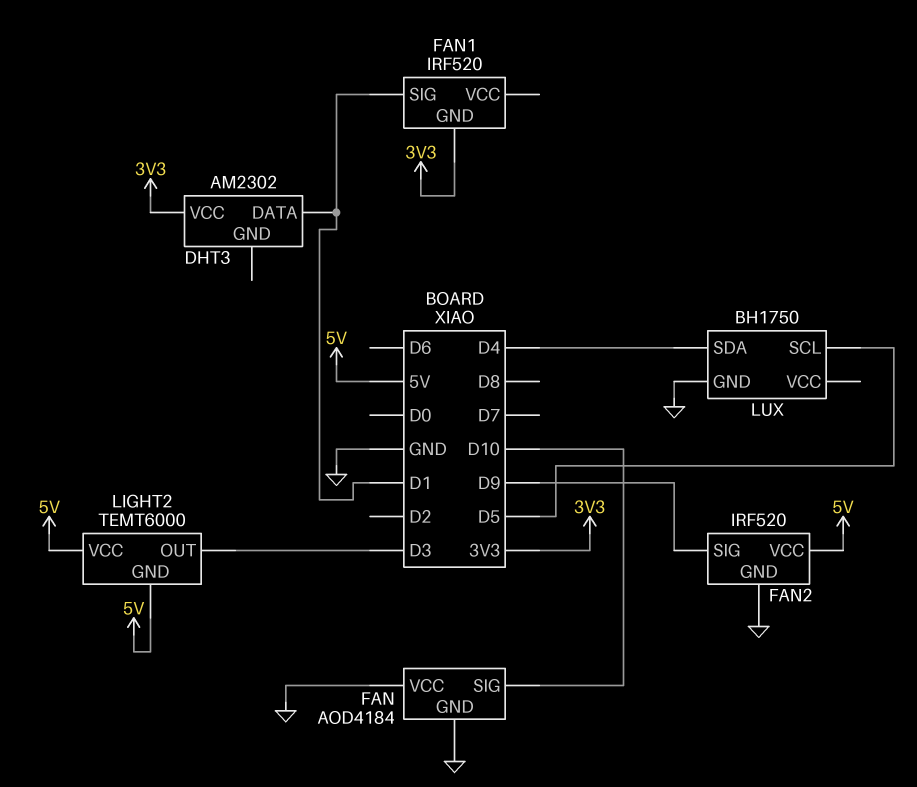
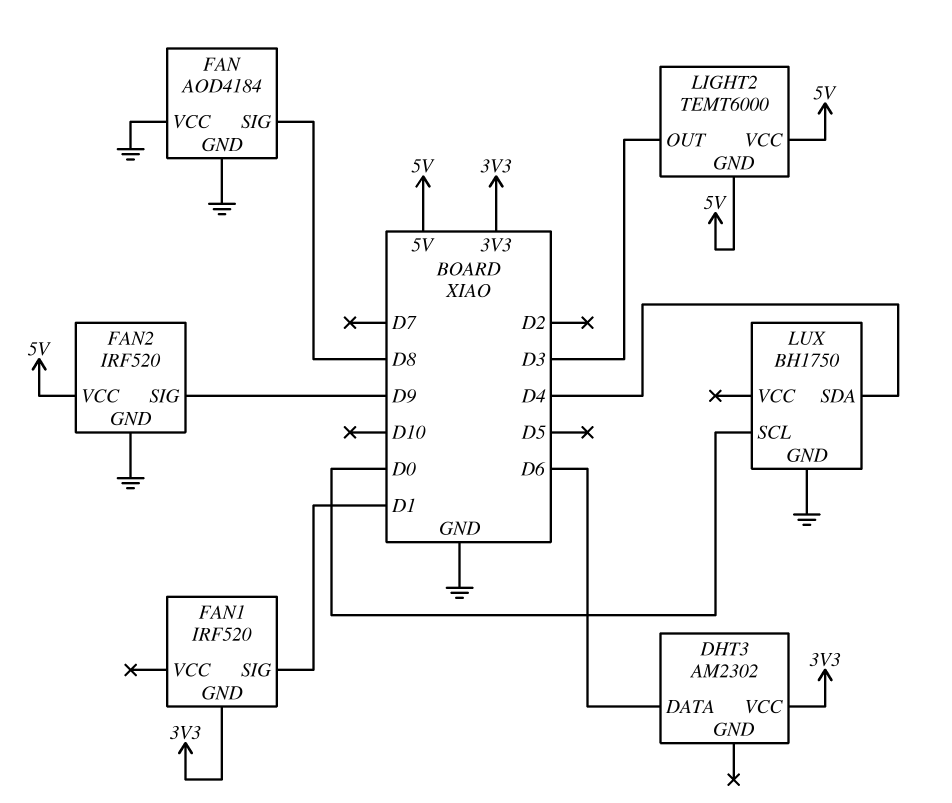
DHT3 pin DATA: D1 -> D6
FAN pin SIG: D10 -> D8
LUX pin SCL: D5 -> D0

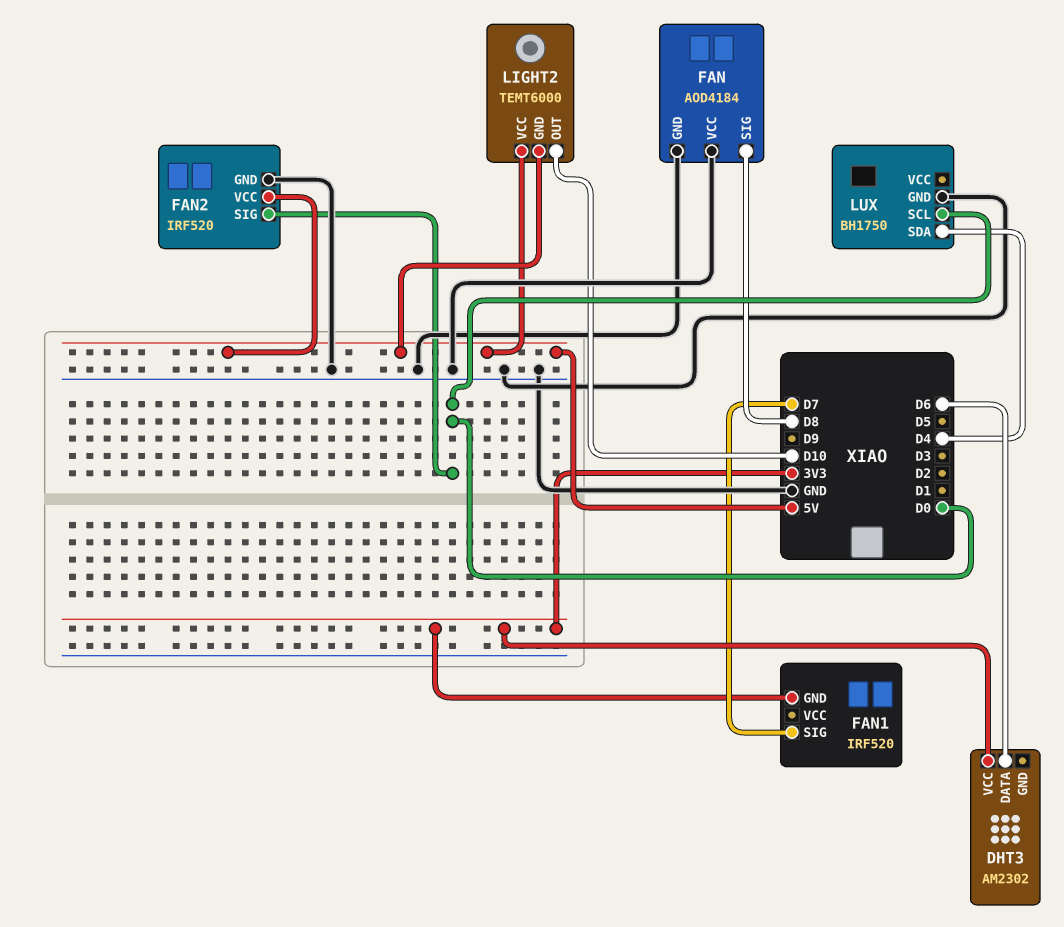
FAN1 pin SIG: D1 -> D7
FAN2 pin SIG: D9 -> D0
LIGHT2 pin OUT: D3 -> D10

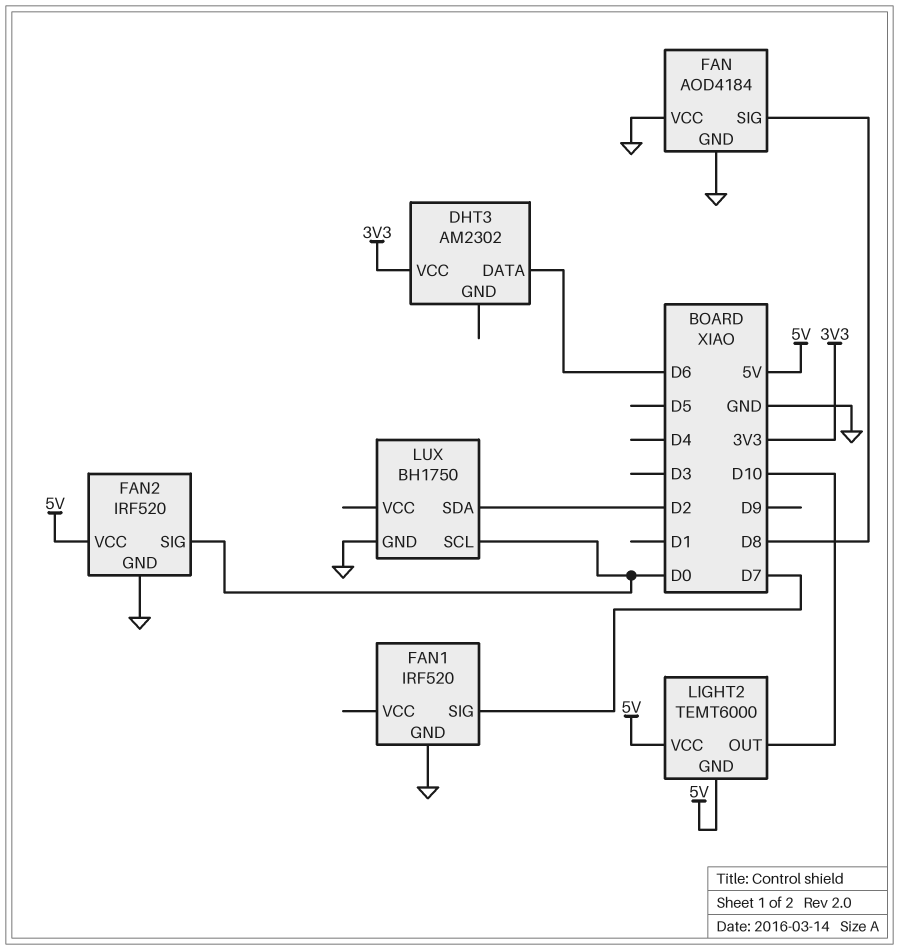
FAN1 pin GND: 3V3 -> GND
LUX pin SDA: D4 -> D2

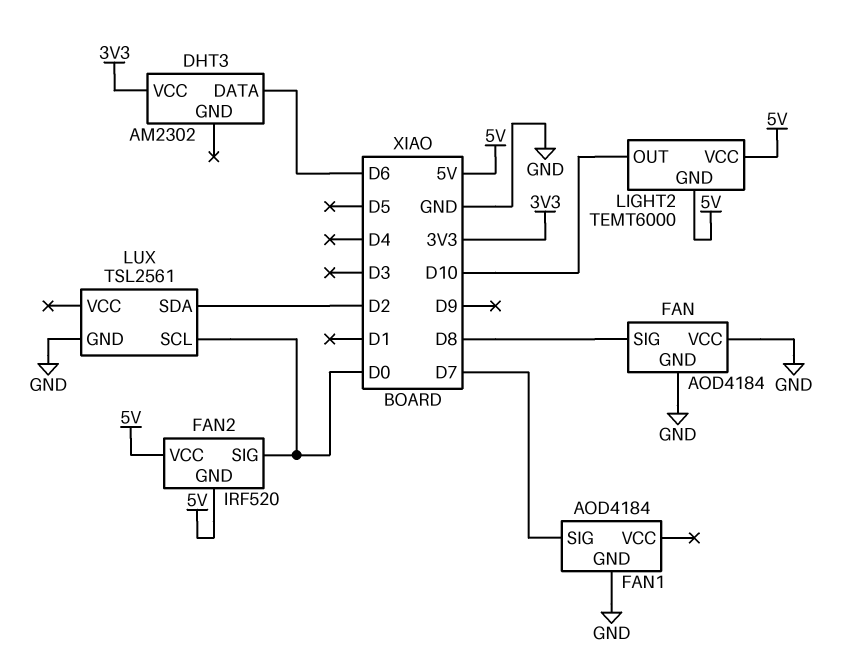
FAN1: IRF520 -> AOD4184
FAN2 pin GND: GND -> 5V
LUX: BH1750 -> TSL2561

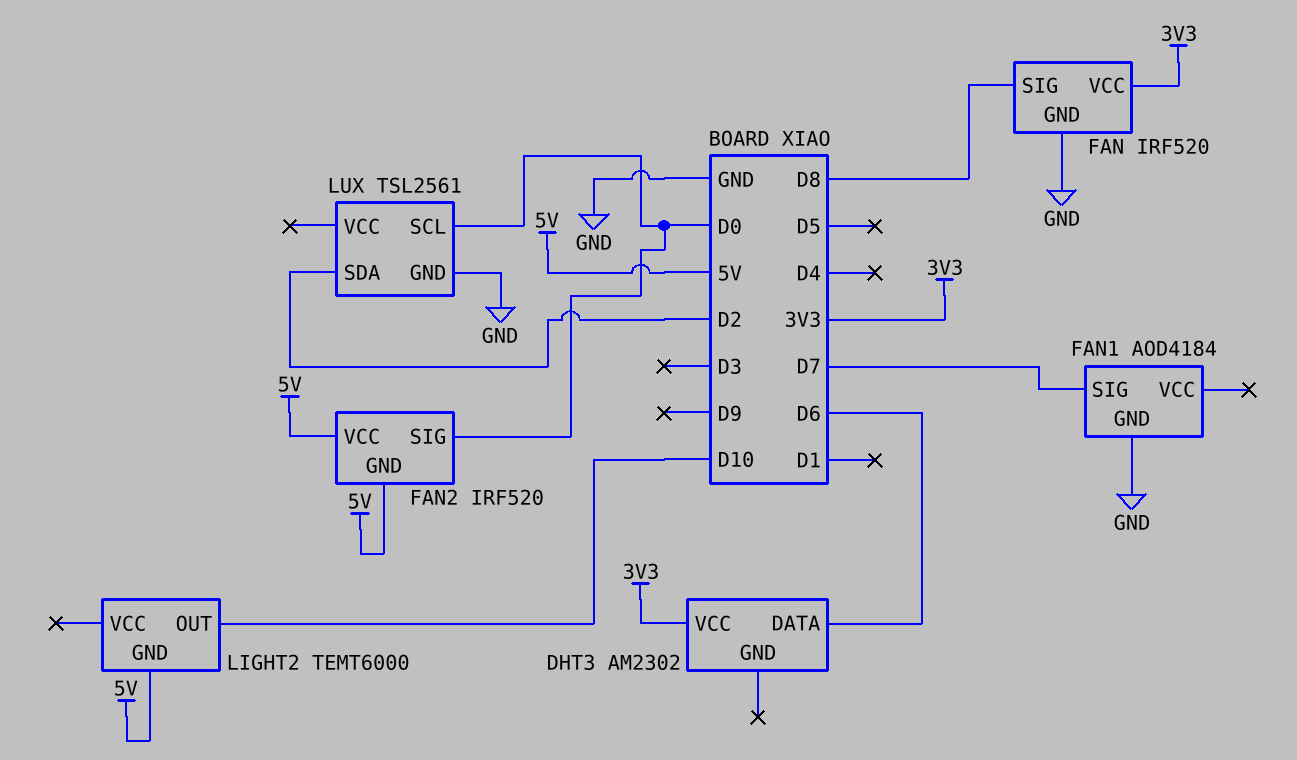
FAN: AOD4184 -> IRF520
FAN pin VCC: GND -> 3V3
LIGHT2 pin VCC: 5V -> none

